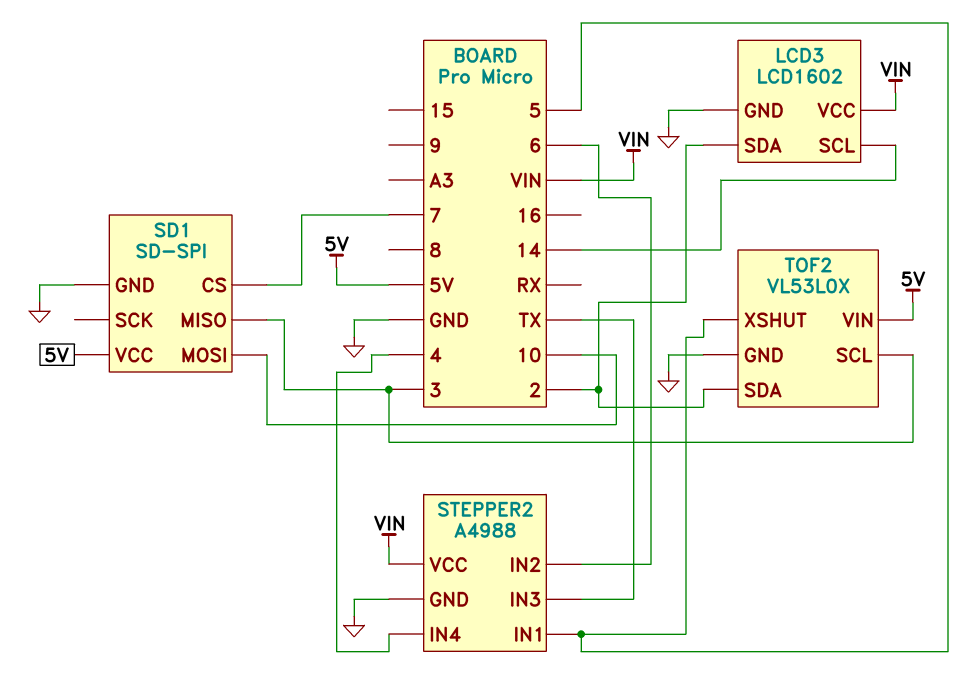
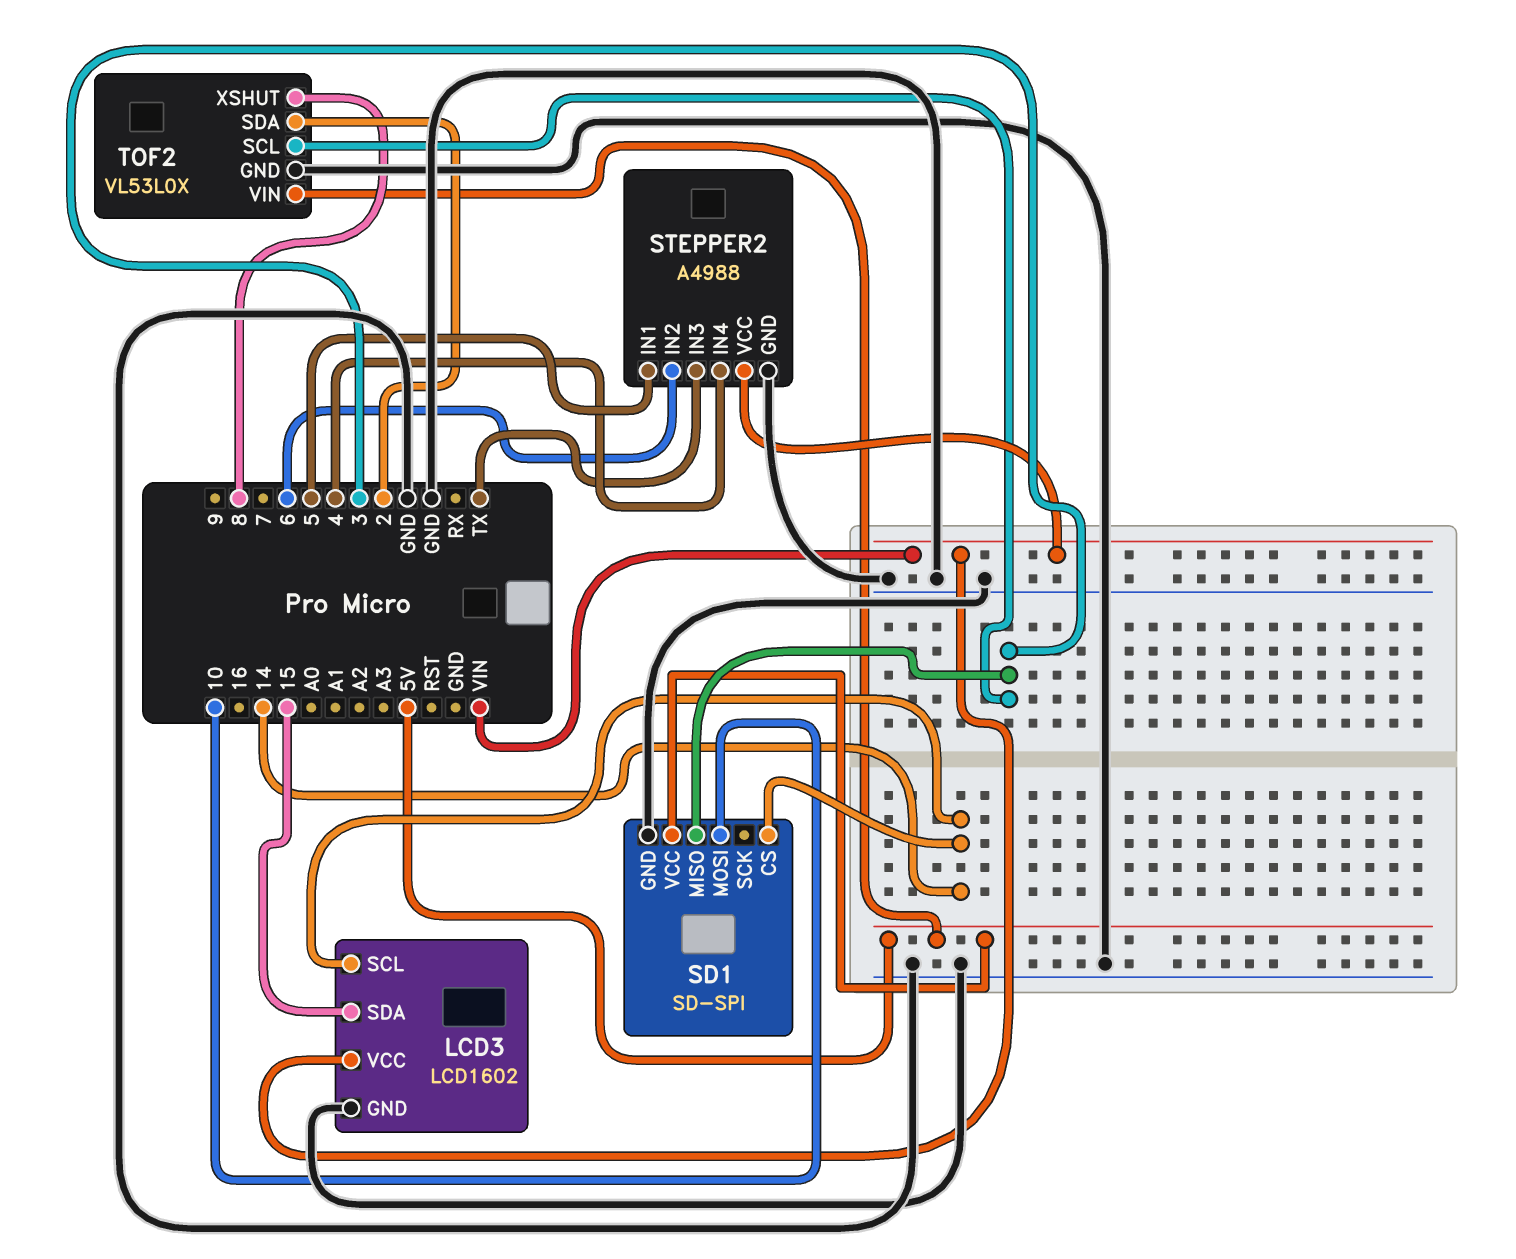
LCD3 pin SDA: 2 -> 15
SD1 pin CS: 7 -> 14
TOF2 pin XSHUT: 5 -> 8

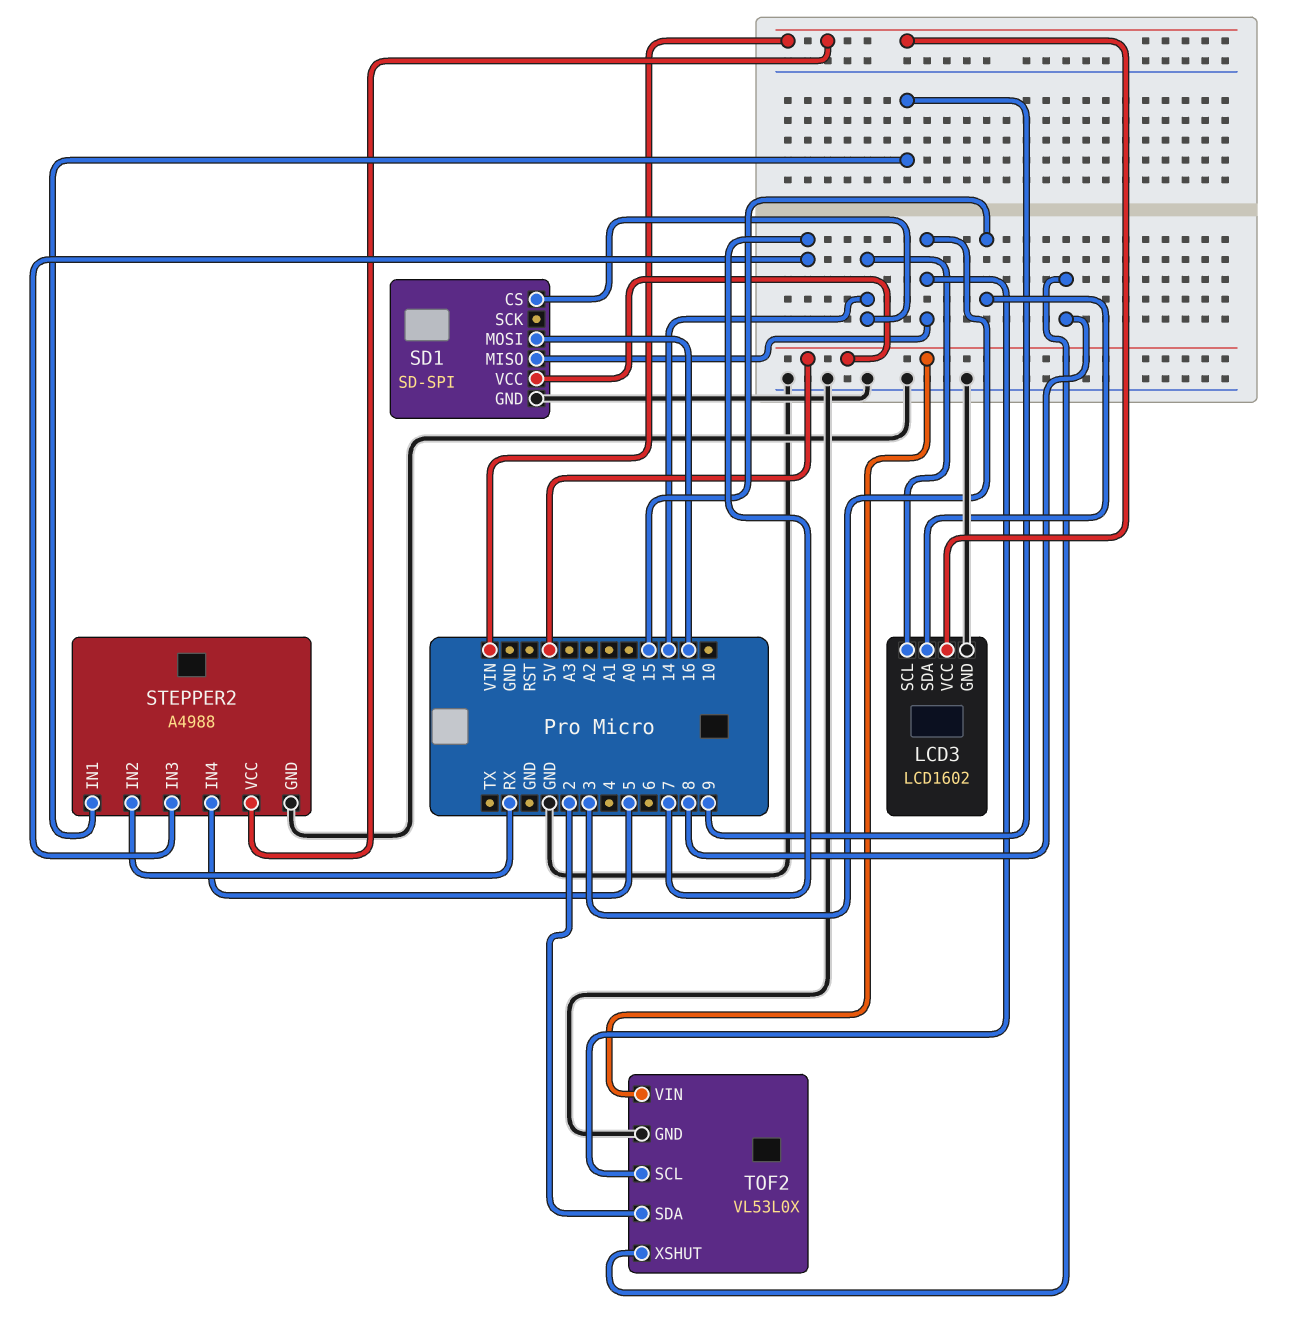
SD1 pin MOSI: 10 -> 16
STEPPER2 pin IN1: 5 -> 9
STEPPER2 pin IN2: 6 -> RX
STEPPER2 pin IN3: TX -> 7
STEPPER2 pin IN4: 4 -> 5

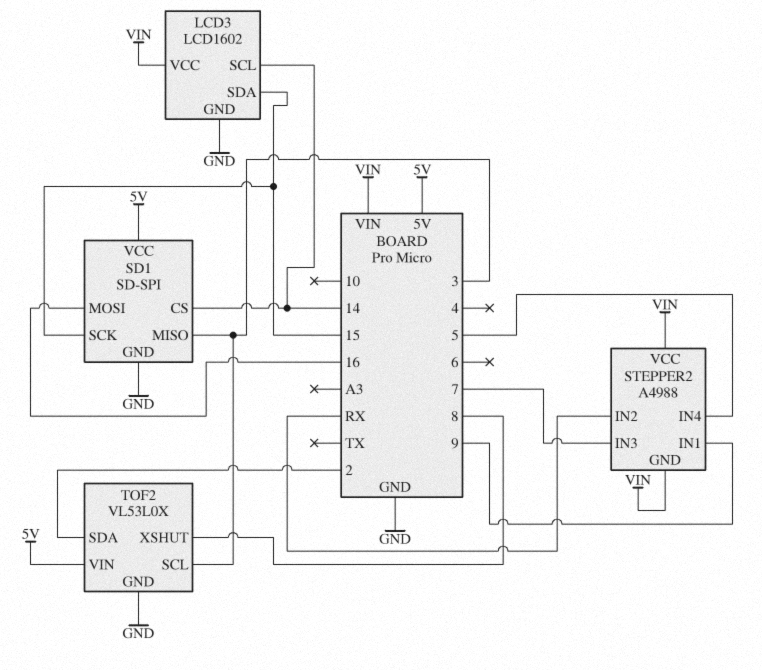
SD1 pin SCK: none -> 15
STEPPER2 pin GND: GND -> VIN

